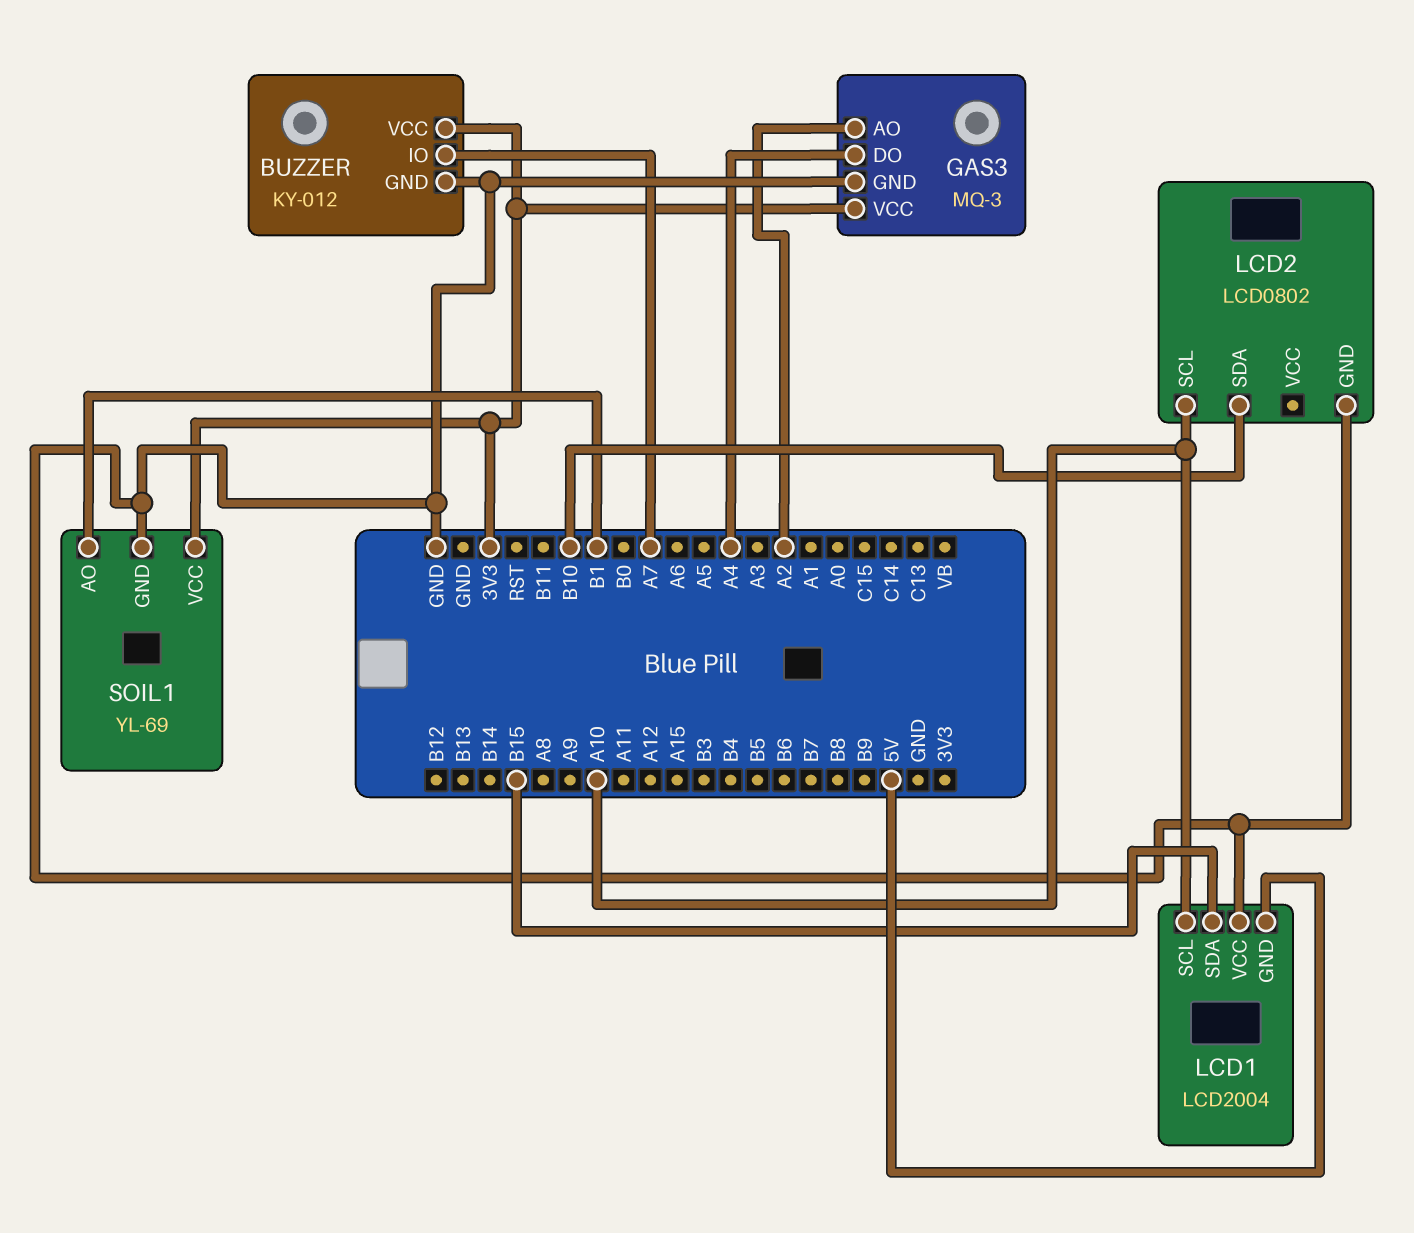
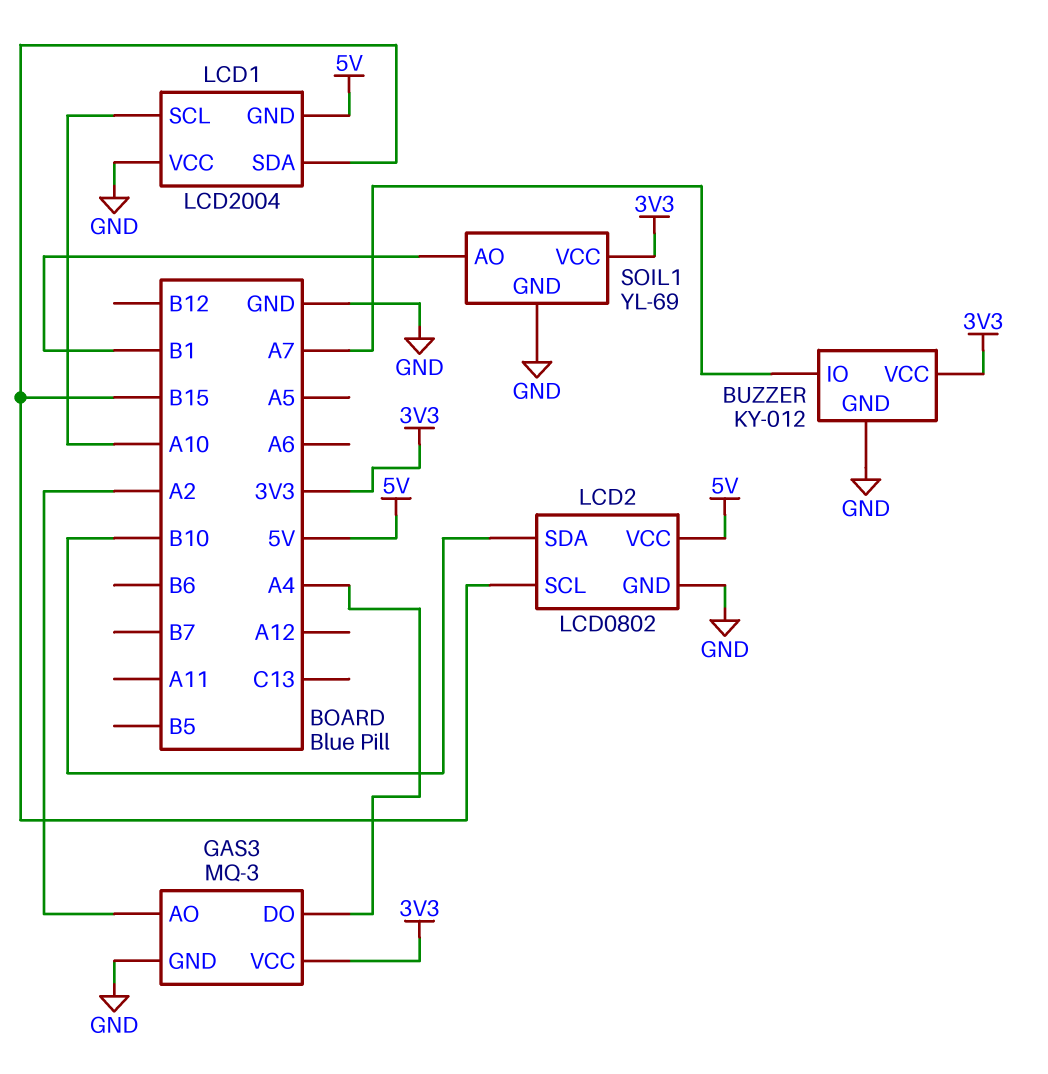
LCD2 pin SCL: A10 -> B15
LCD2 pin VCC: none -> 5V

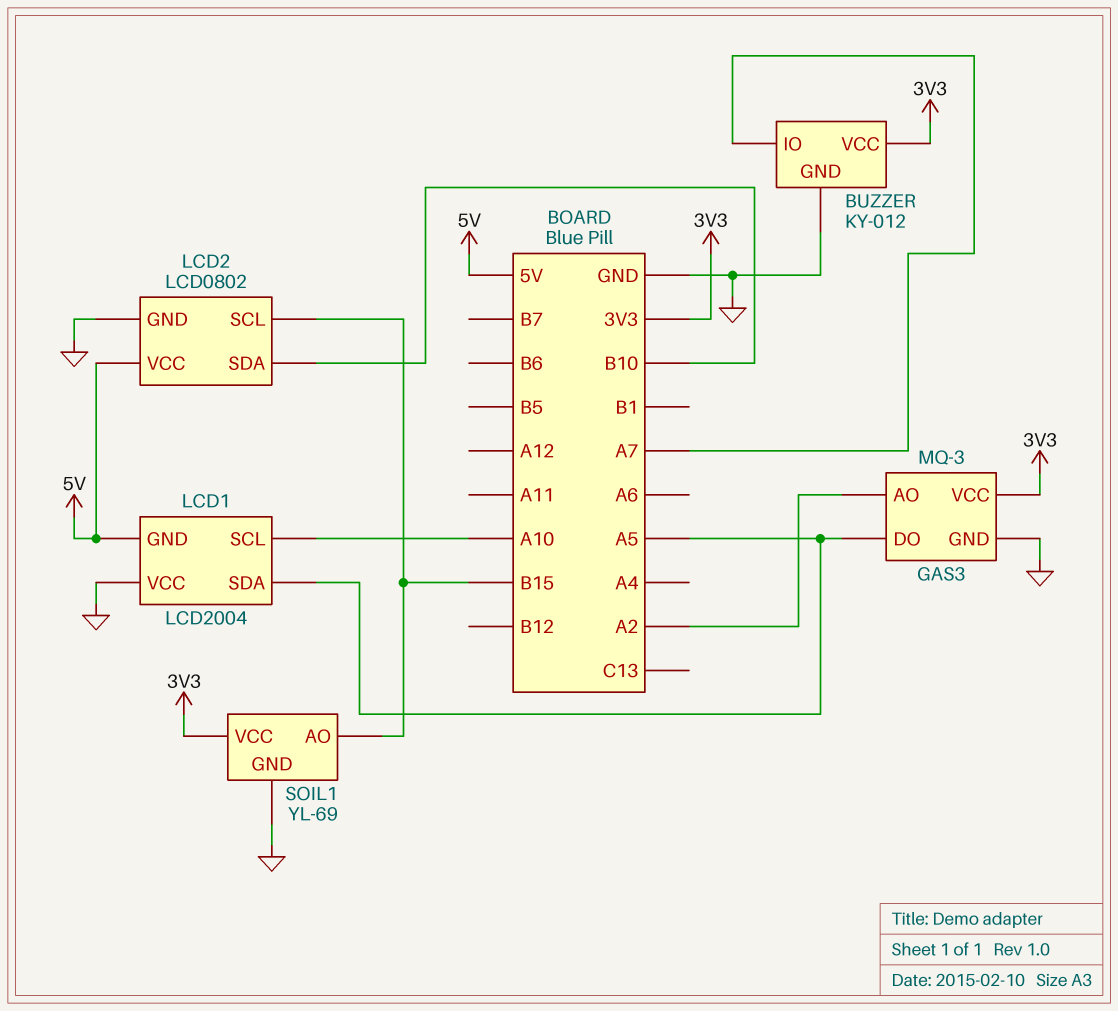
GAS3 pin DO: A4 -> A5
LCD1 pin SDA: B15 -> A5
SOIL1 pin AO: B1 -> B15

